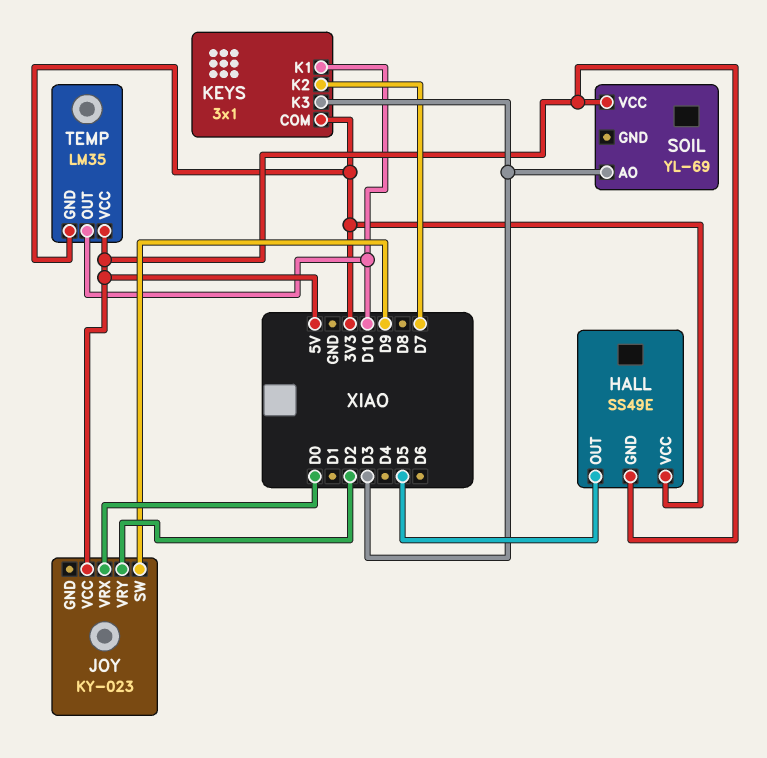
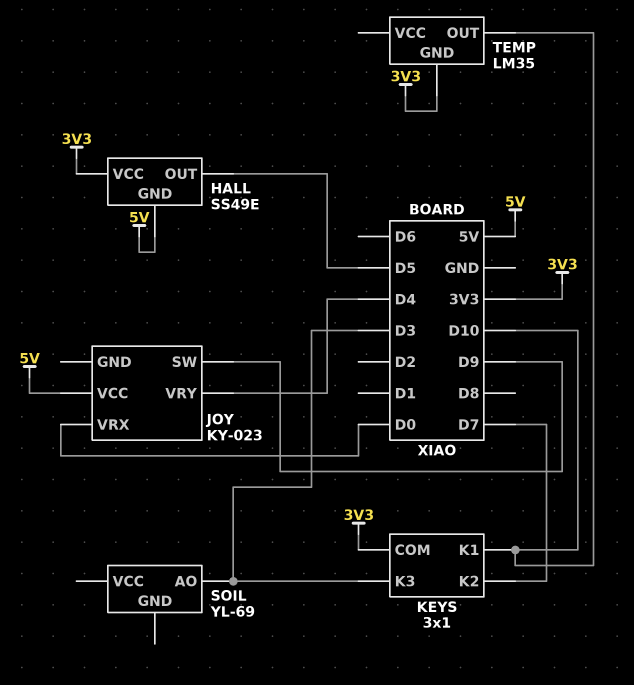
JOY pin VRY: D2 -> D4
SOIL pin VCC: 5V -> none
TEMP pin VCC: 5V -> none

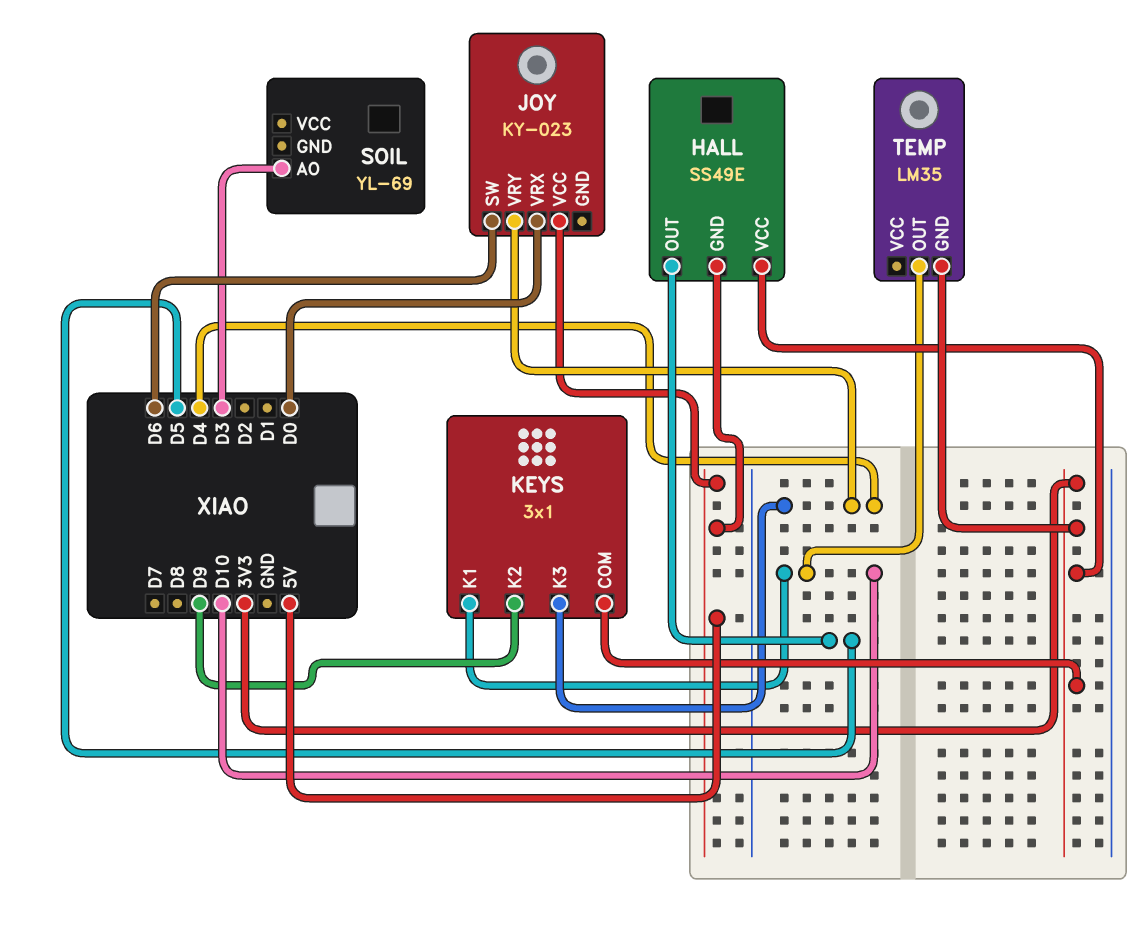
JOY pin SW: D9 -> D6
KEYS pin K2: D7 -> D9
KEYS pin K3: D3 -> D4

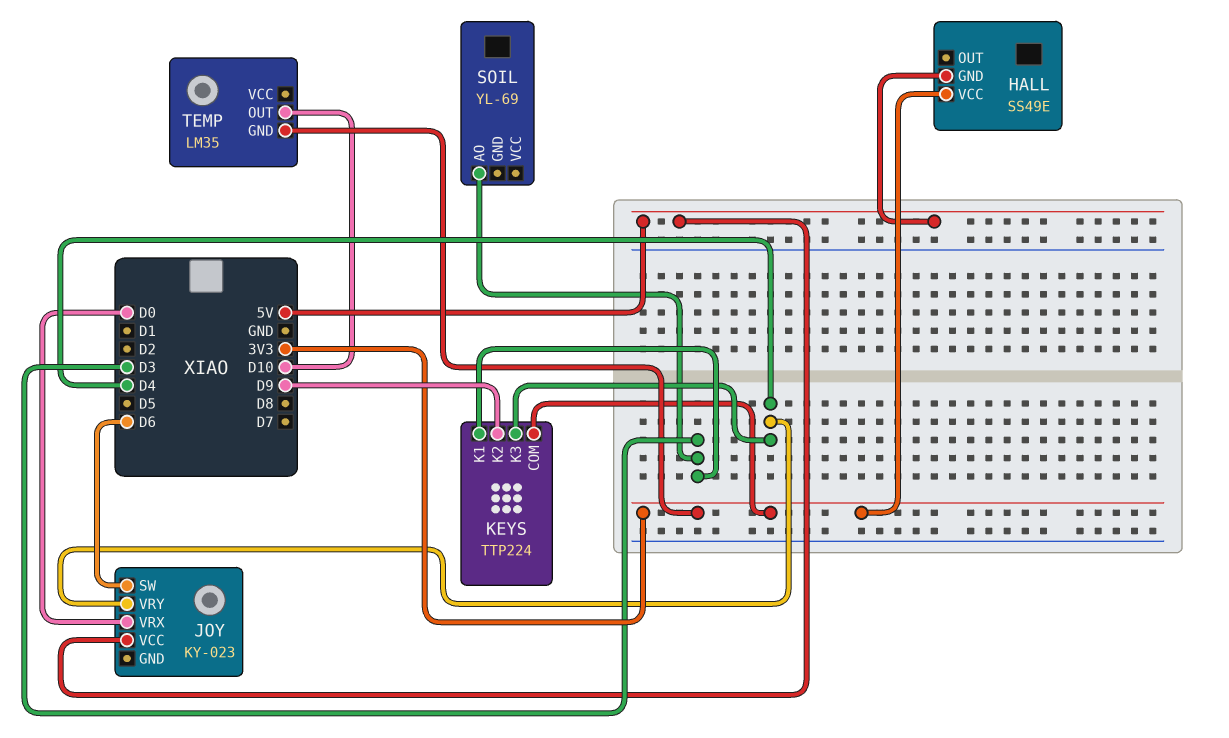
HALL pin OUT: D5 -> none
KEYS: 3x1 -> TTP224
KEYS pin K1: D10 -> D3

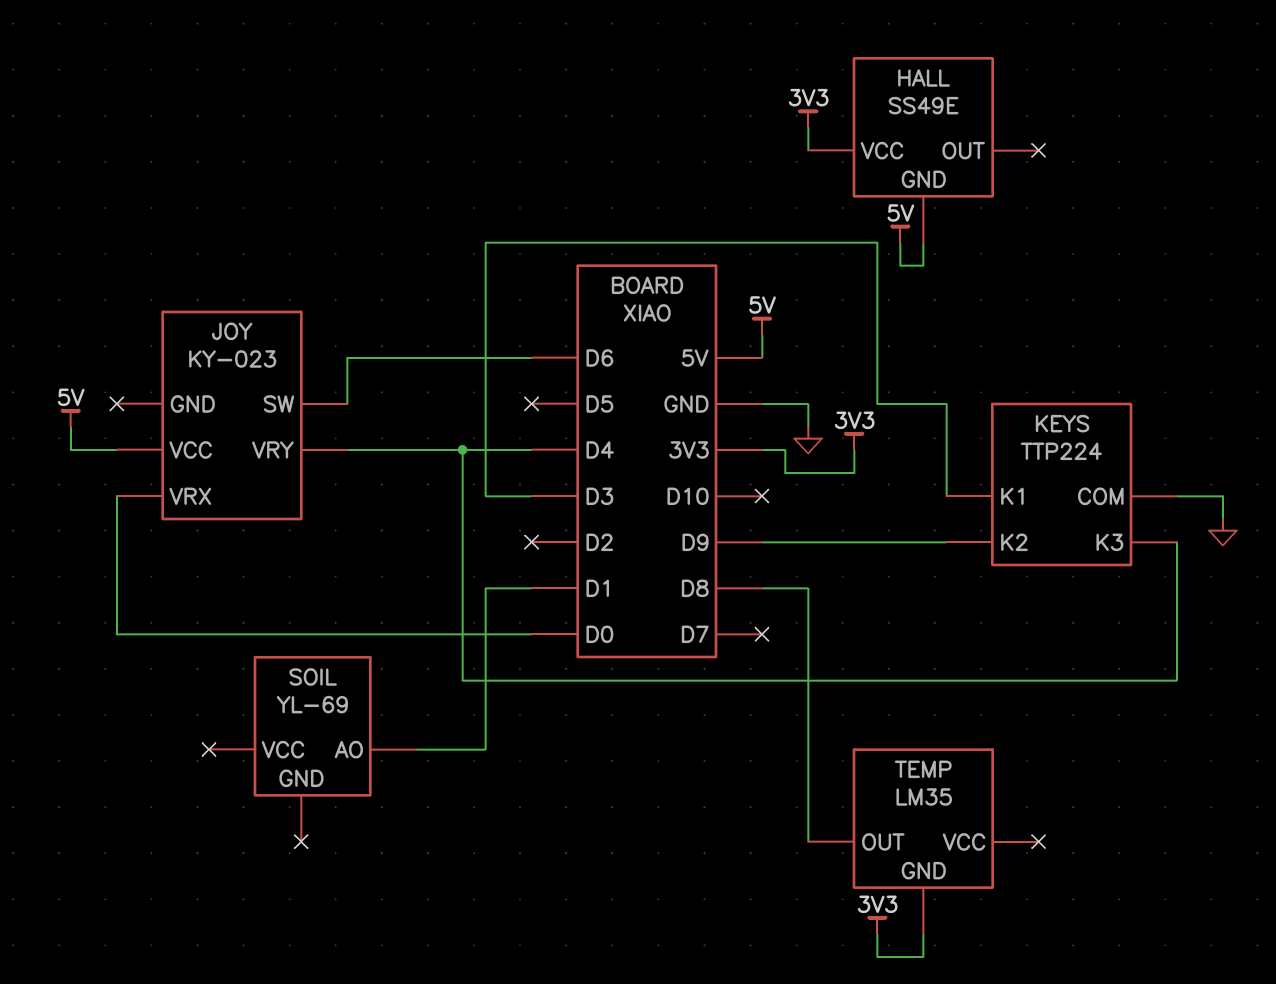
KEYS pin COM: 3V3 -> GND
SOIL pin AO: D3 -> D1
TEMP pin OUT: D10 -> D8

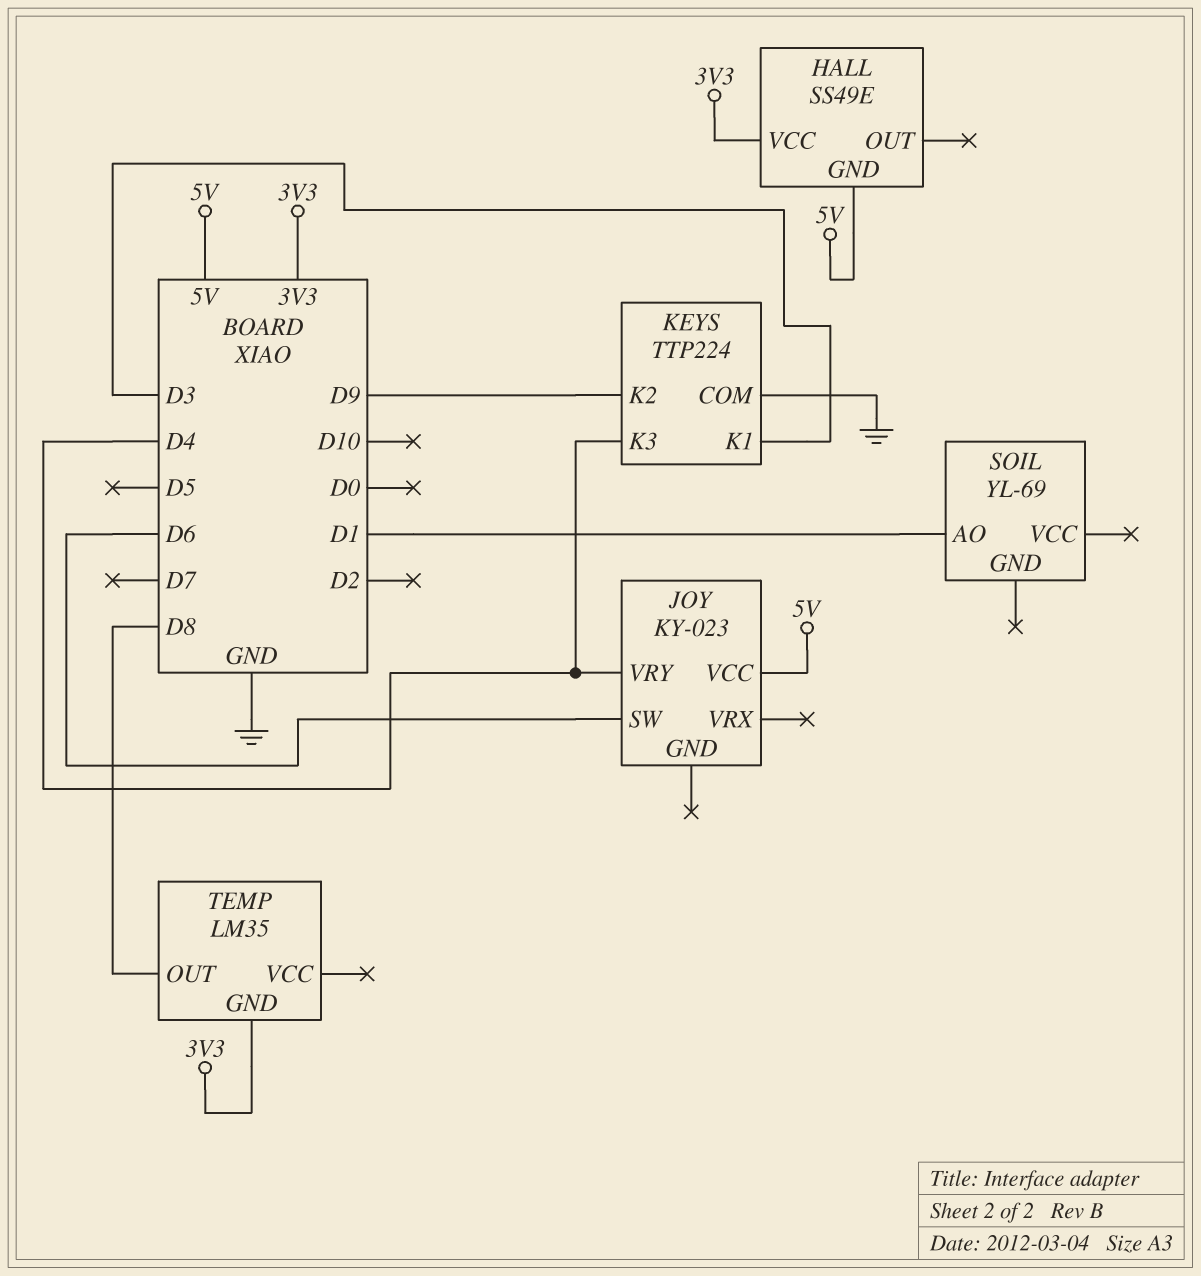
JOY pin VRX: D0 -> none

